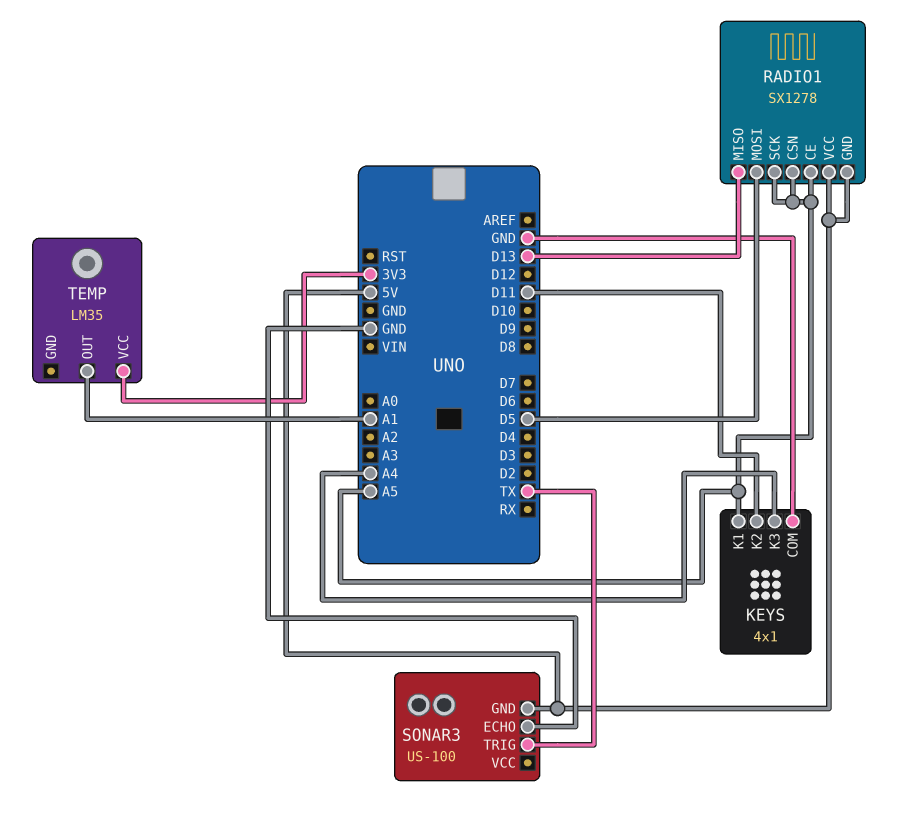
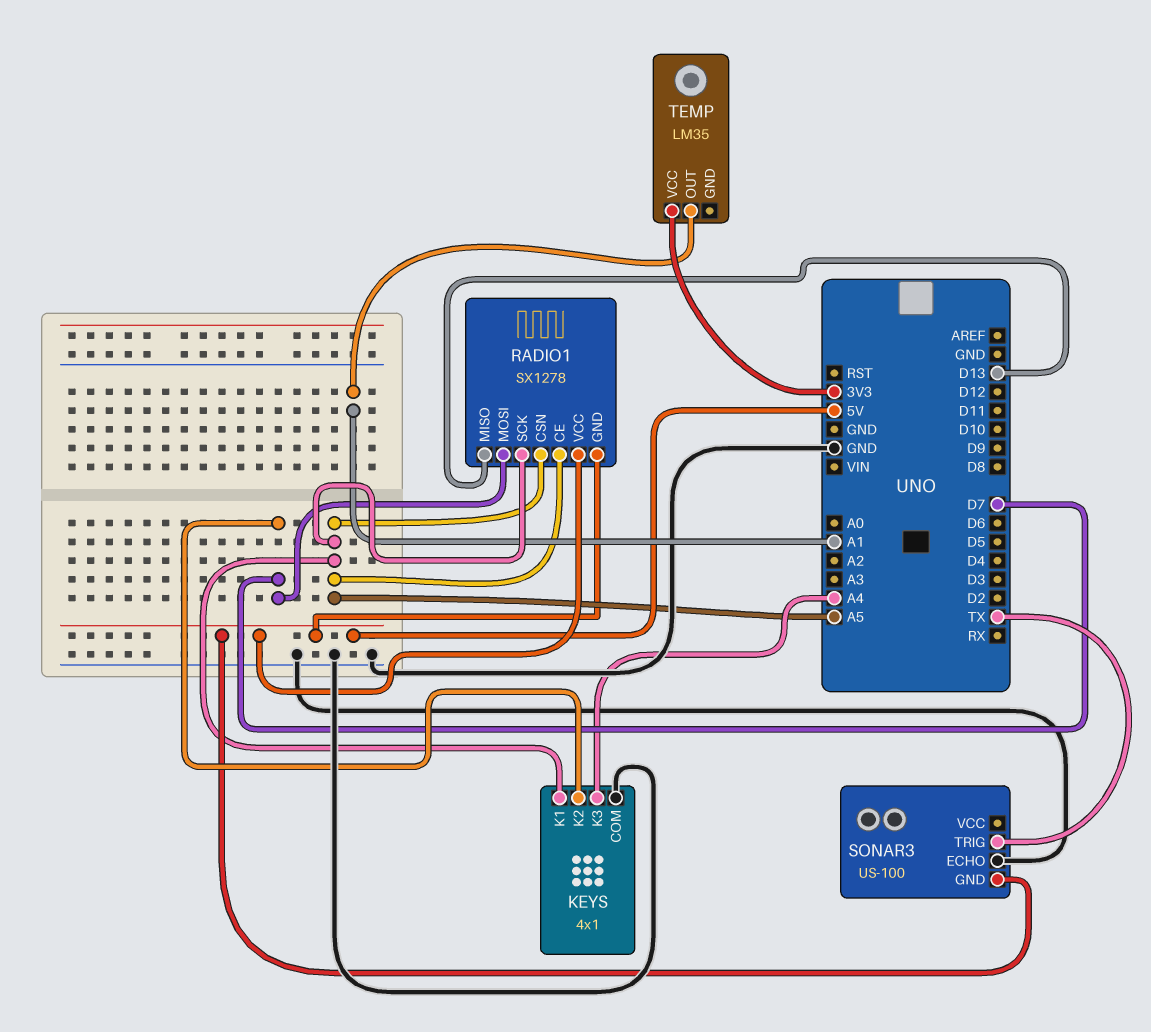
KEYS pin K2: D11 -> D7
RADIO1 pin MOSI: D5 -> D7

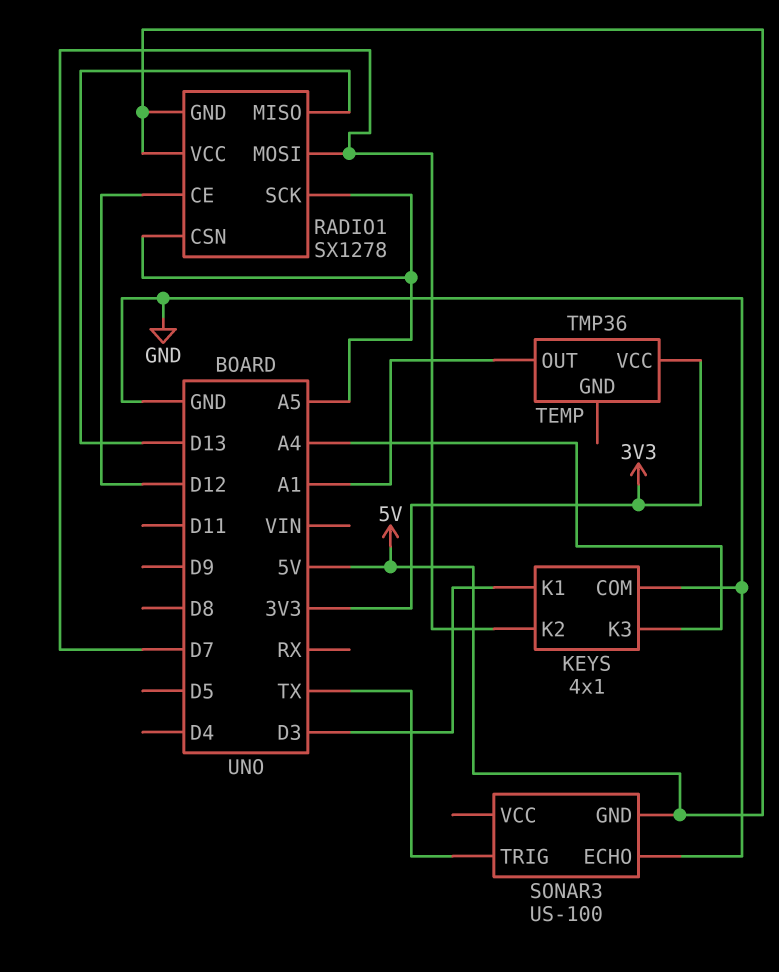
KEYS pin K1: A5 -> D3
RADIO1 pin CE: A5 -> D12
TEMP: LM35 -> TMP36

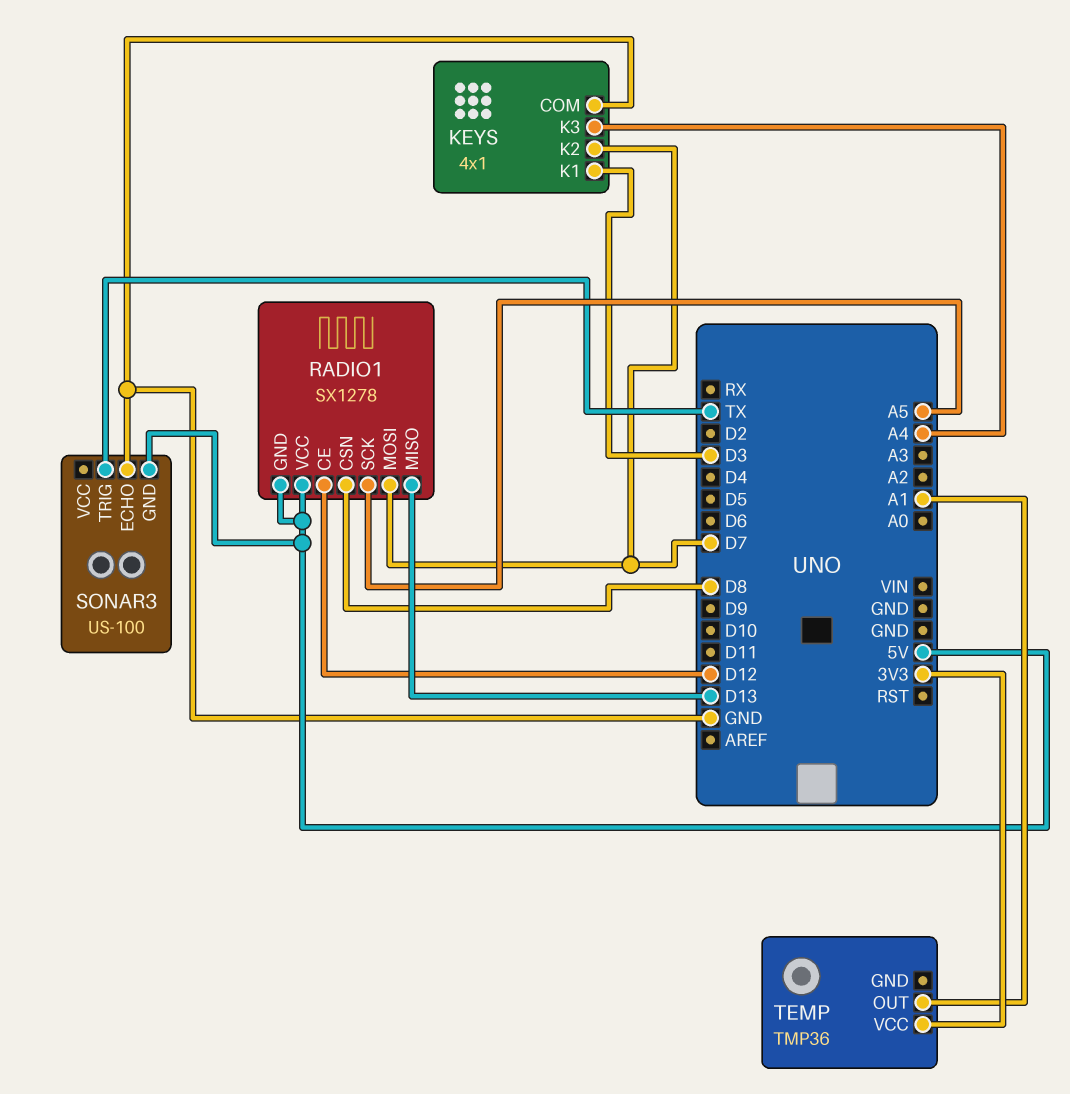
RADIO1 pin CSN: A5 -> D8

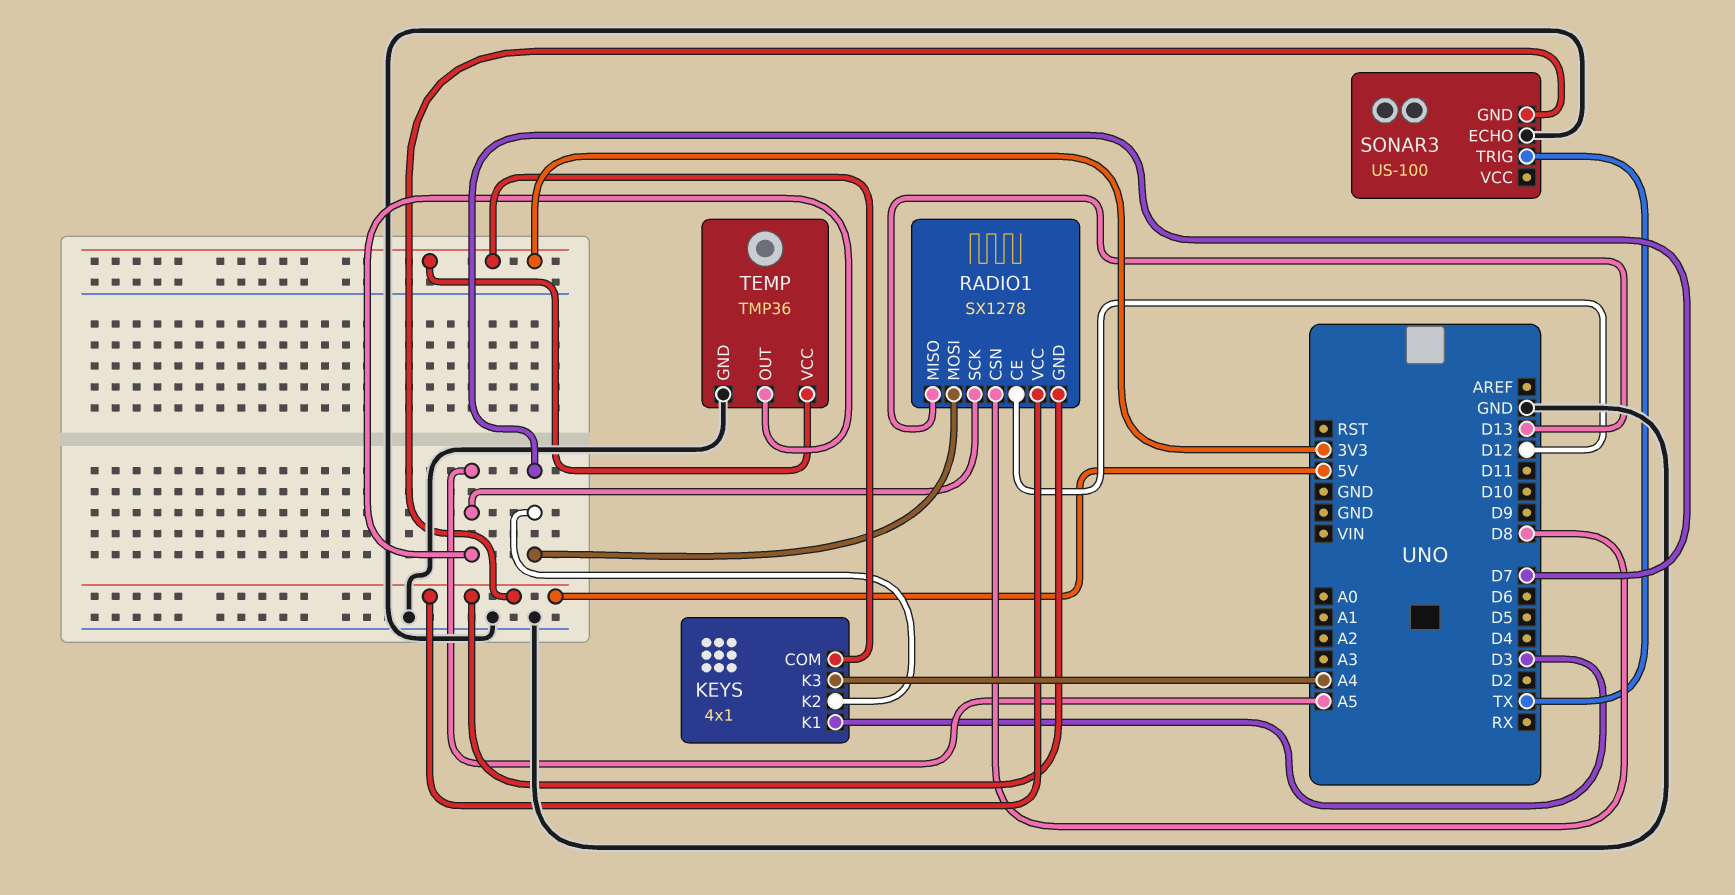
KEYS pin COM: GND -> 3V3
TEMP pin GND: none -> GND
TEMP pin OUT: A1 -> A5

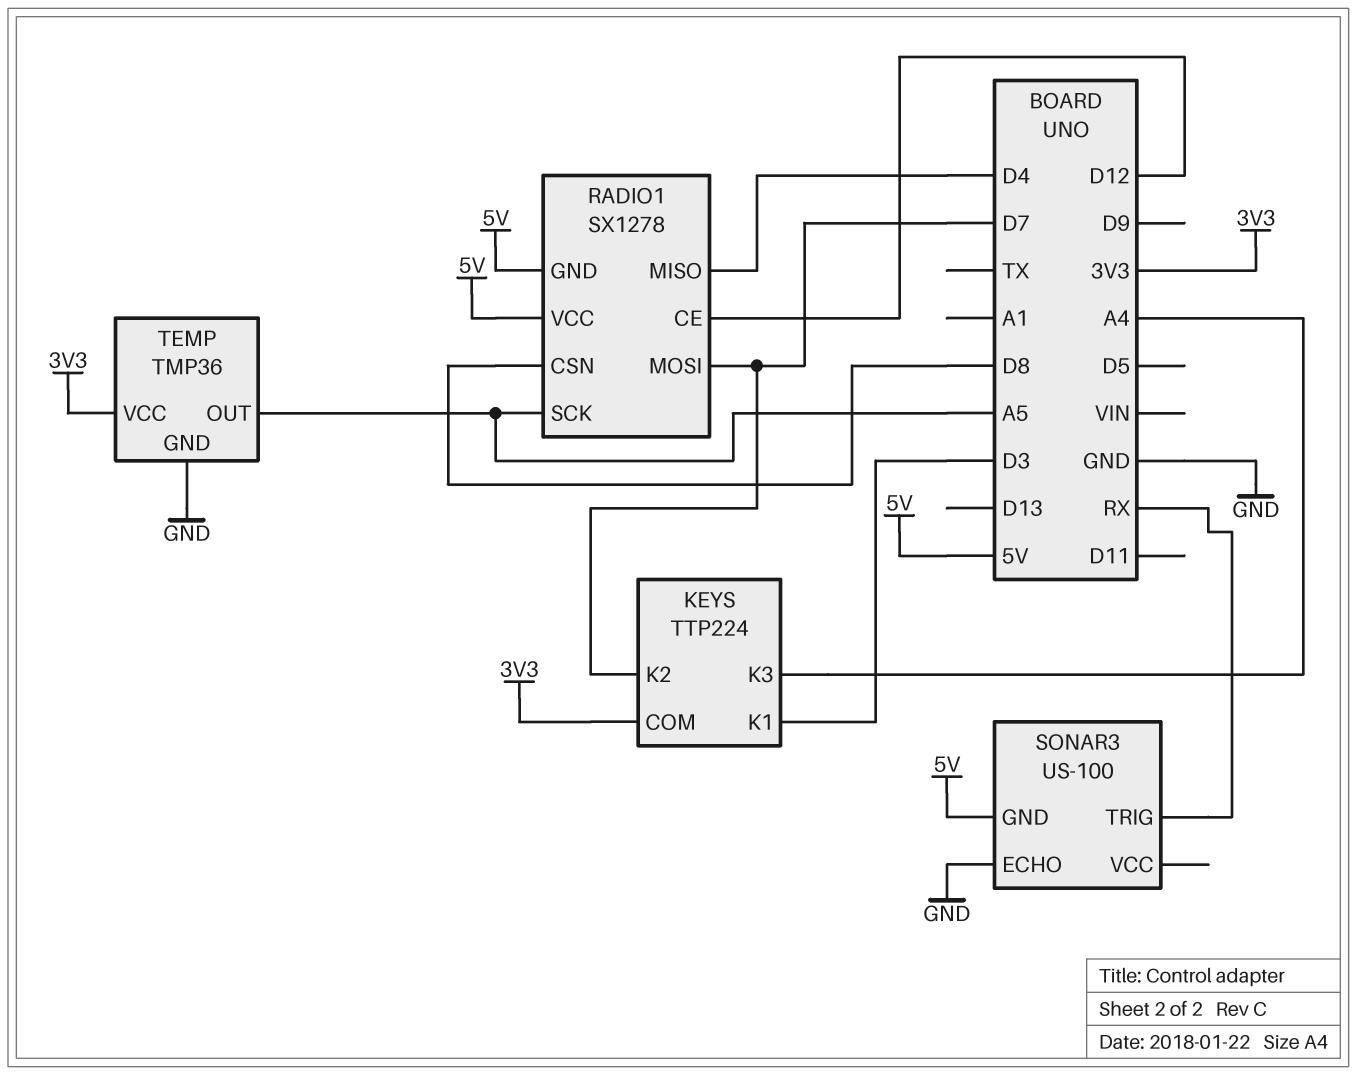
KEYS: 4x1 -> TTP224
RADIO1 pin MISO: D13 -> D4
SONAR3 pin TRIG: TX -> RX

